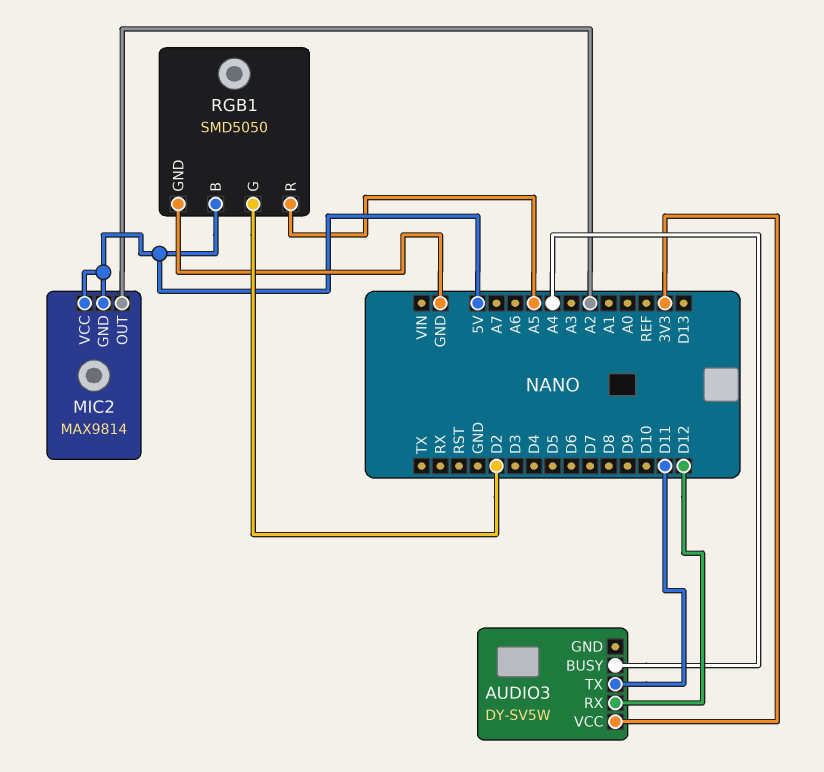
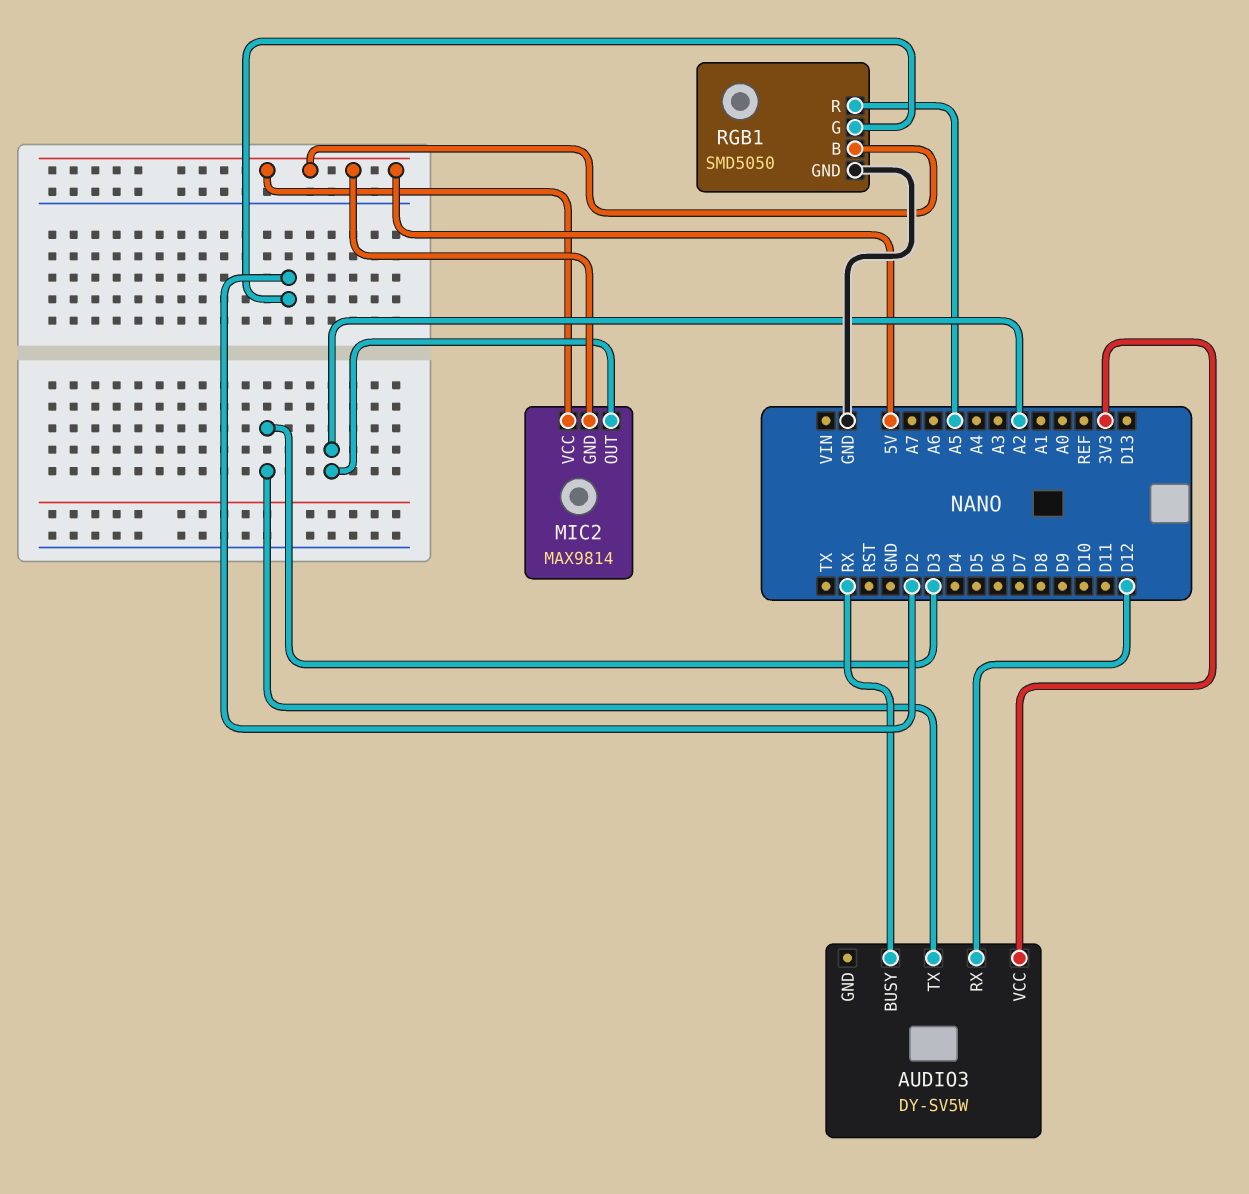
AUDIO3 pin BUSY: A4 -> RX
AUDIO3 pin TX: D11 -> D3

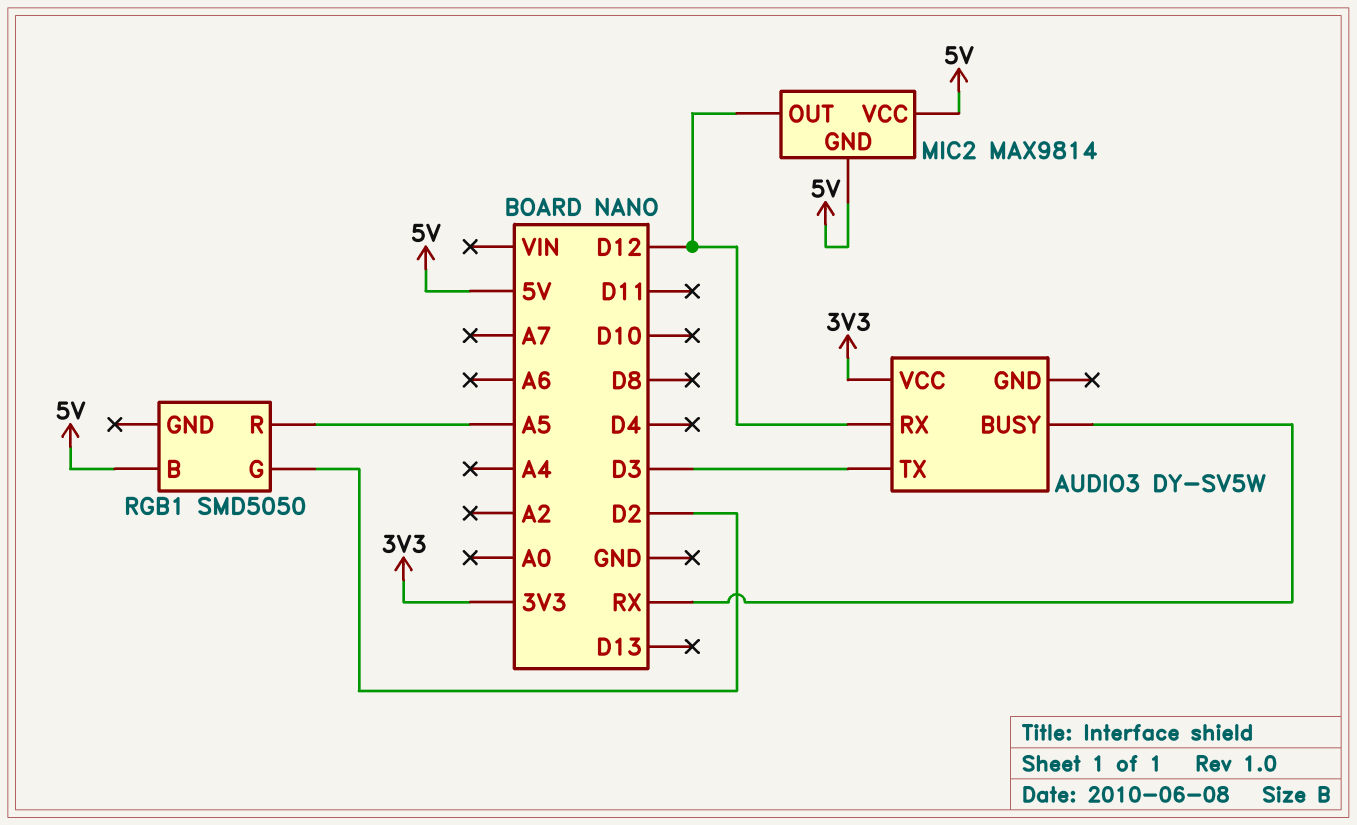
MIC2 pin OUT: A2 -> D12
RGB1 pin GND: GND -> none

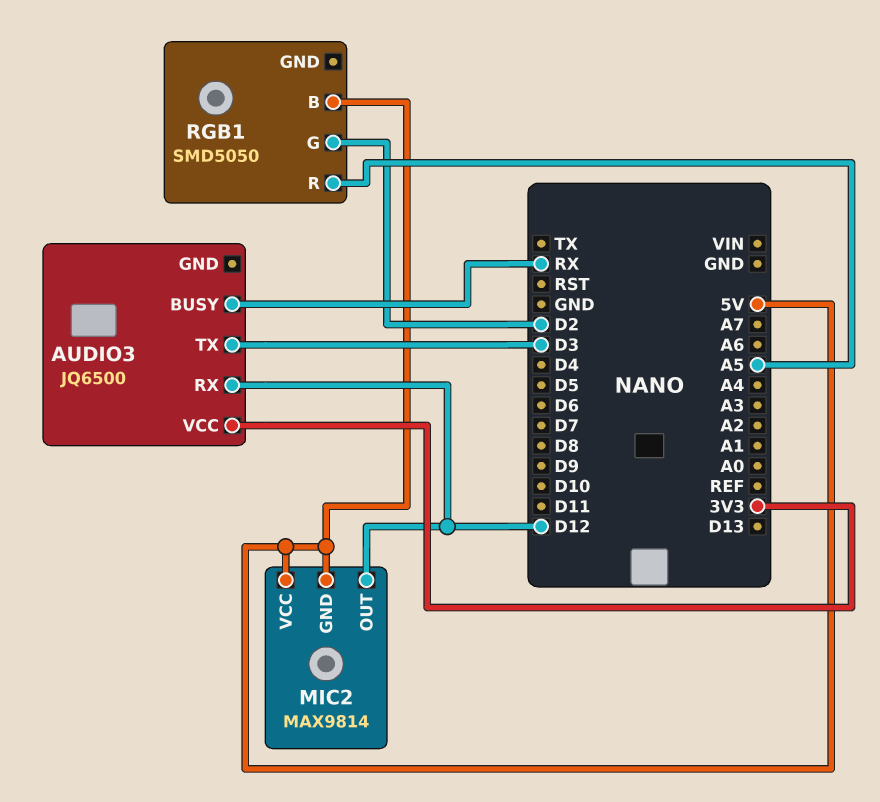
AUDIO3: DY-SV5W -> JQ6500

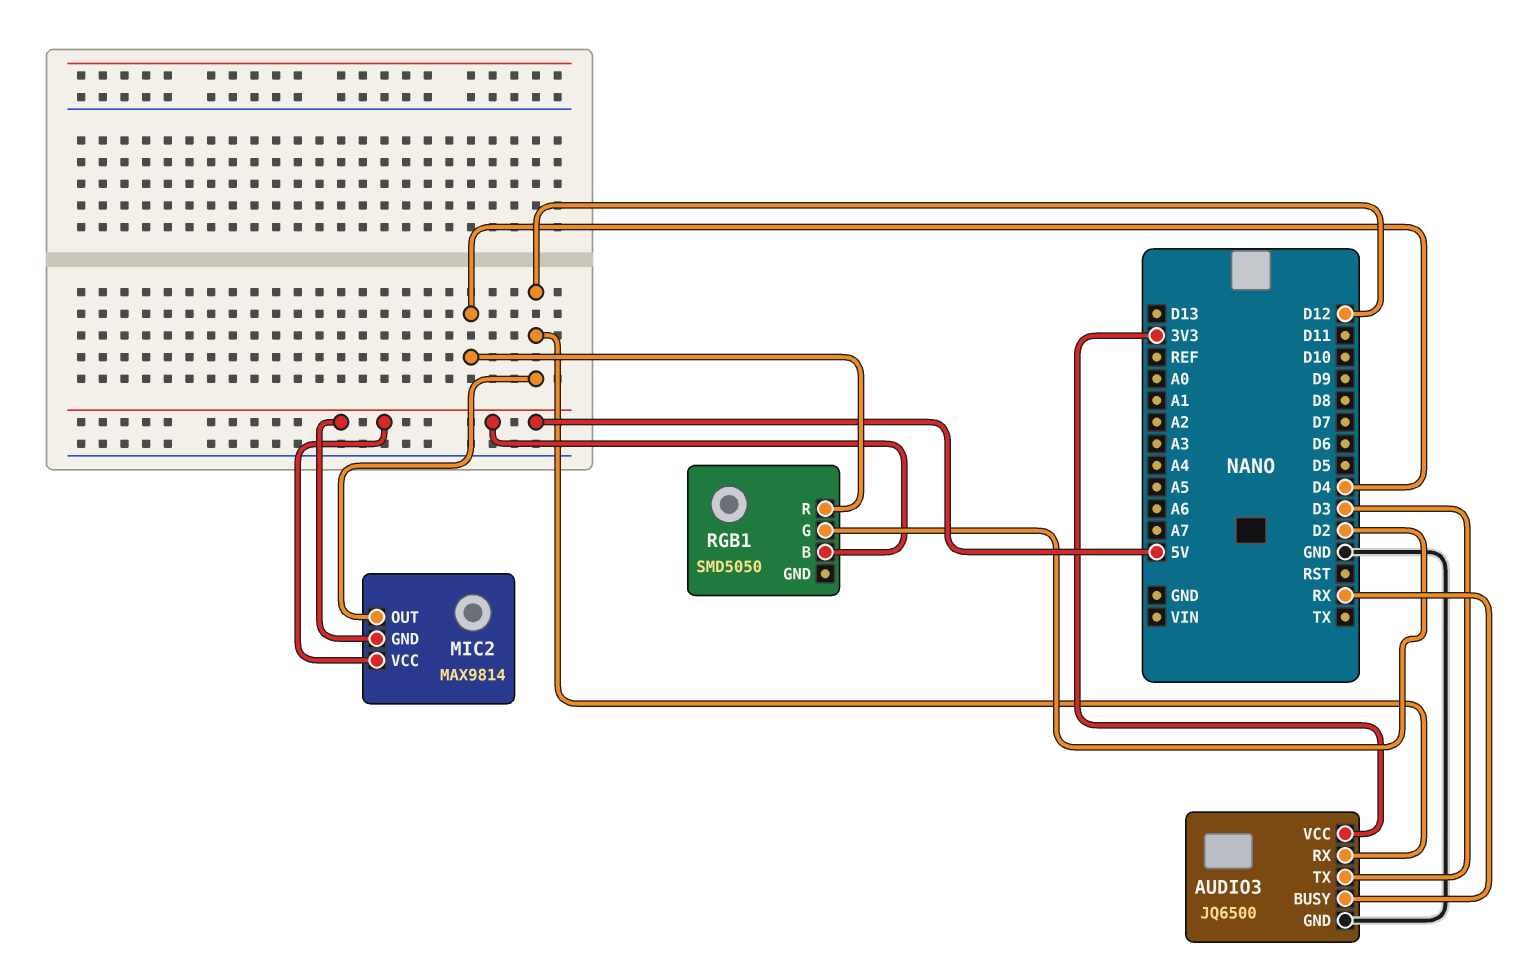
AUDIO3 pin GND: none -> GND
RGB1 pin R: A5 -> D4

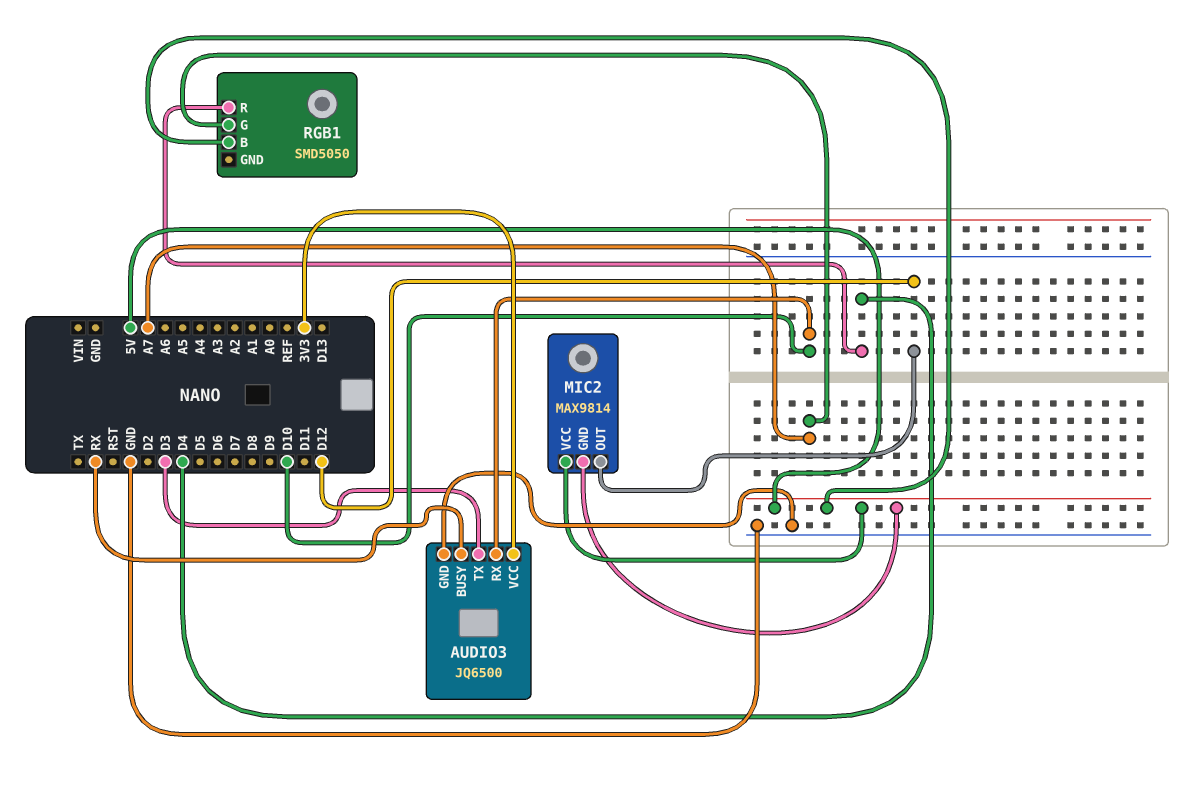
AUDIO3 pin RX: D12 -> D10
RGB1 pin G: D2 -> A7

